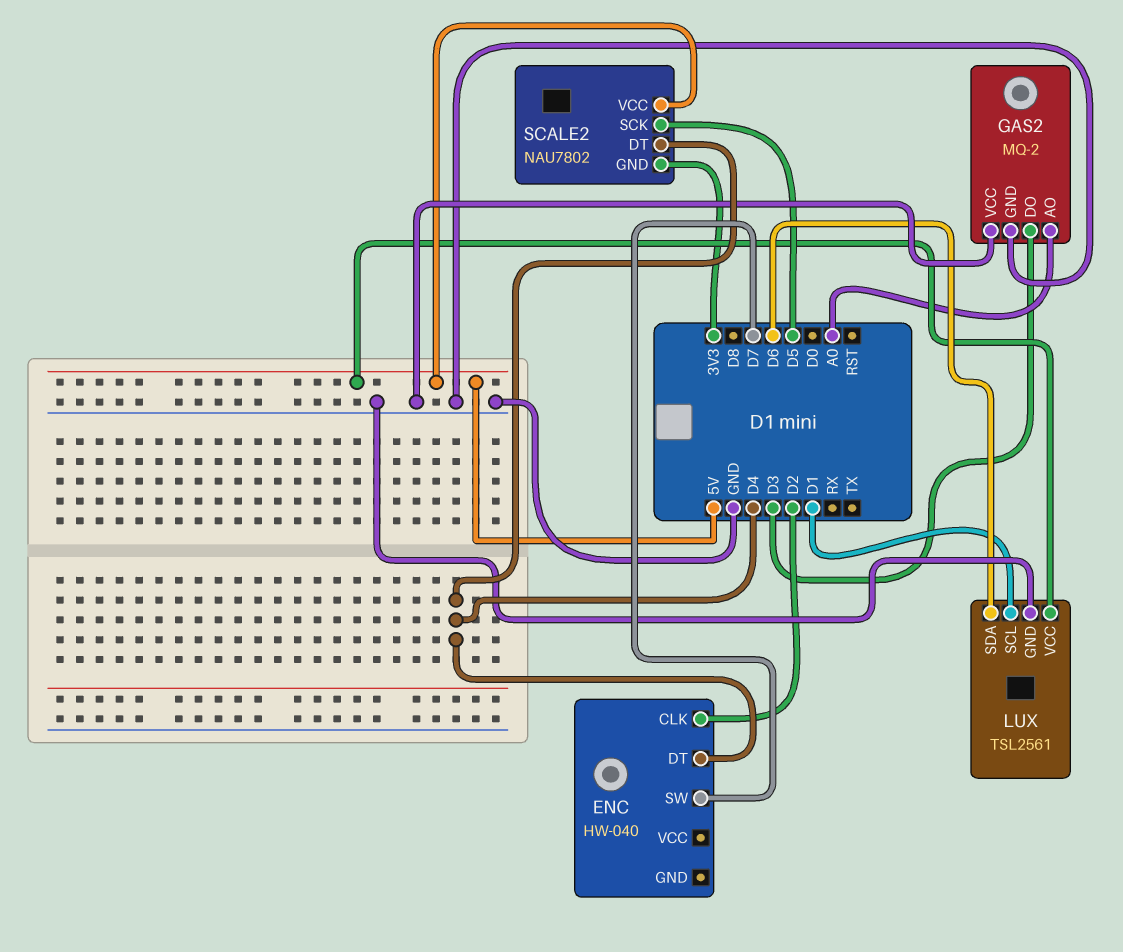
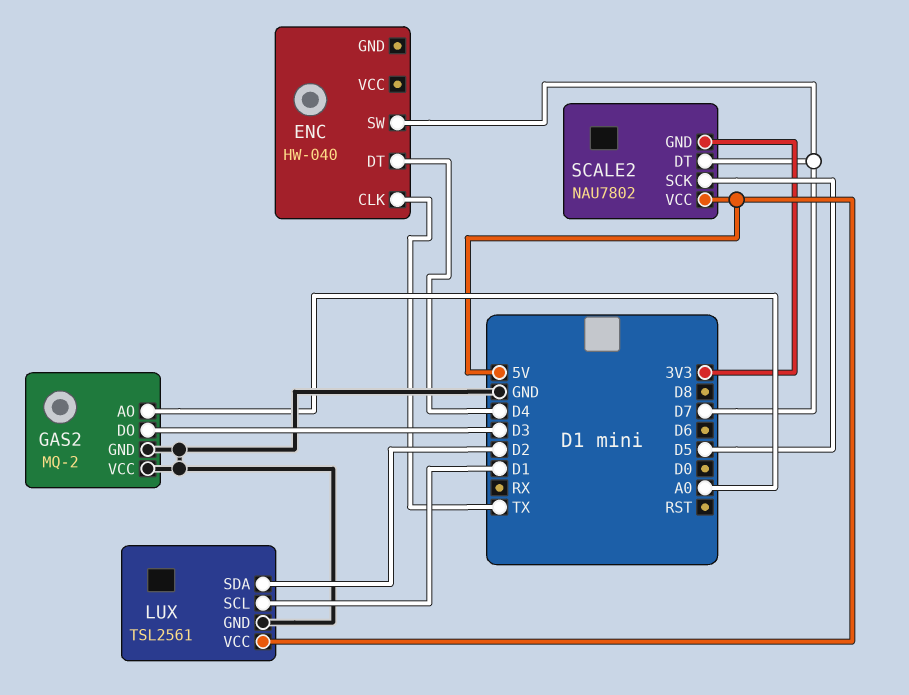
ENC pin CLK: D2 -> TX
LUX pin SDA: D6 -> D2
SCALE2 pin DT: D4 -> D7

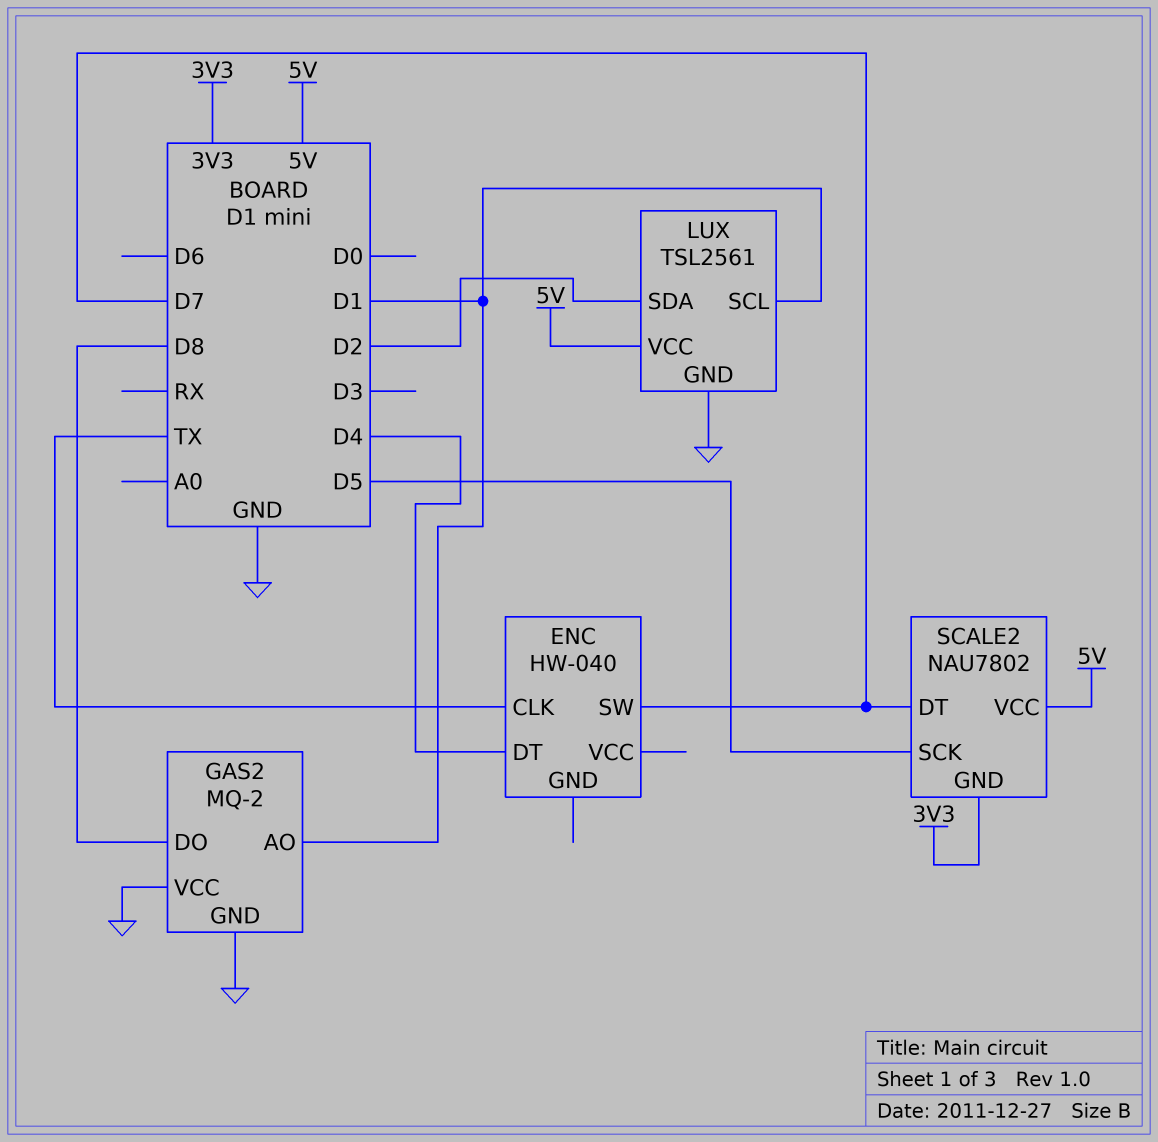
GAS2 pin AO: A0 -> D1
GAS2 pin DO: D3 -> D8

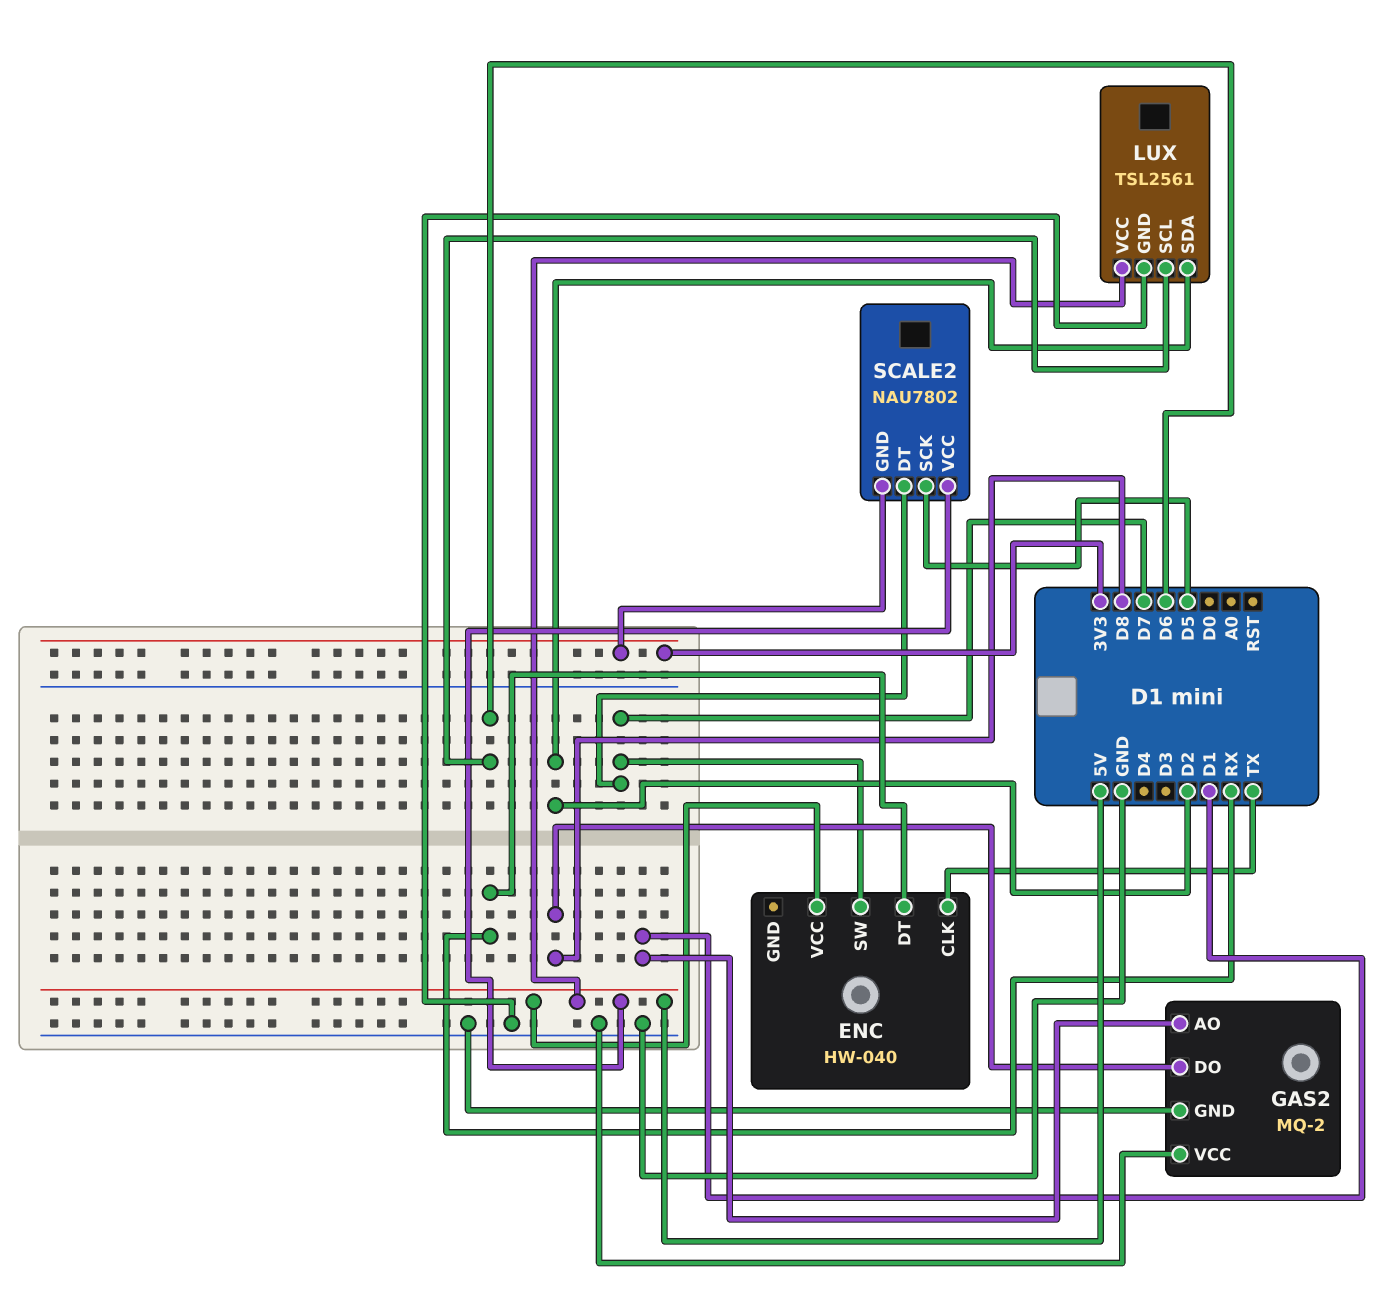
ENC pin DT: D4 -> RX
ENC pin VCC: none -> 5V
LUX pin SCL: D1 -> D6

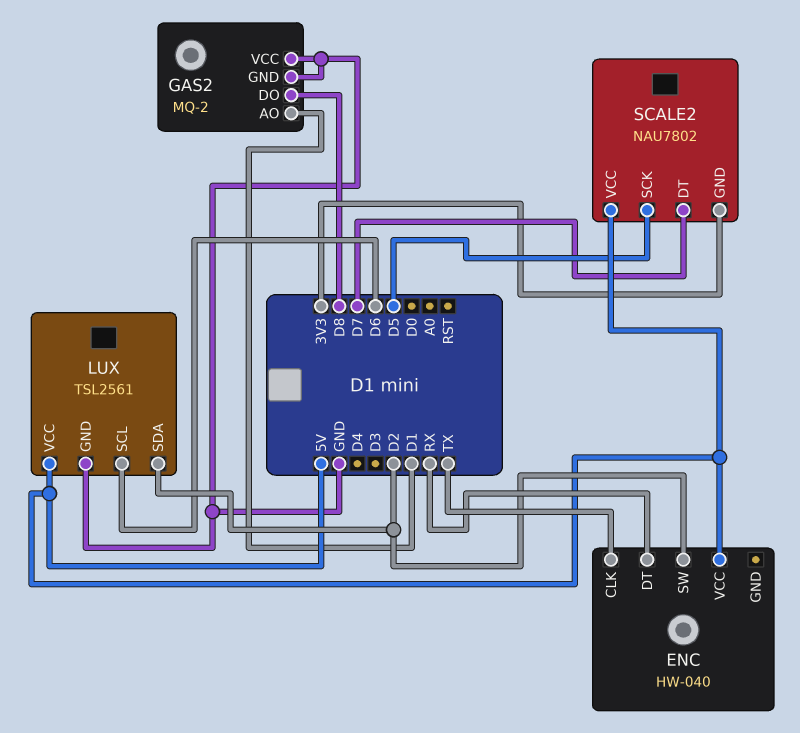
ENC pin SW: D7 -> D2

